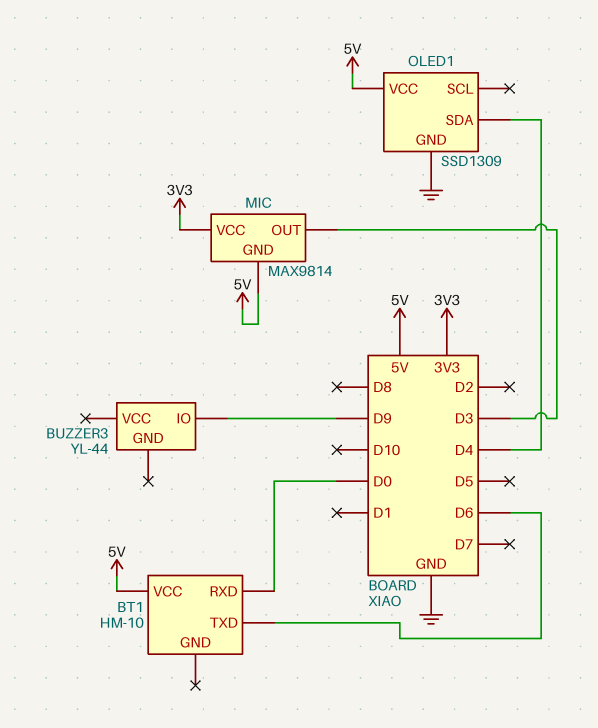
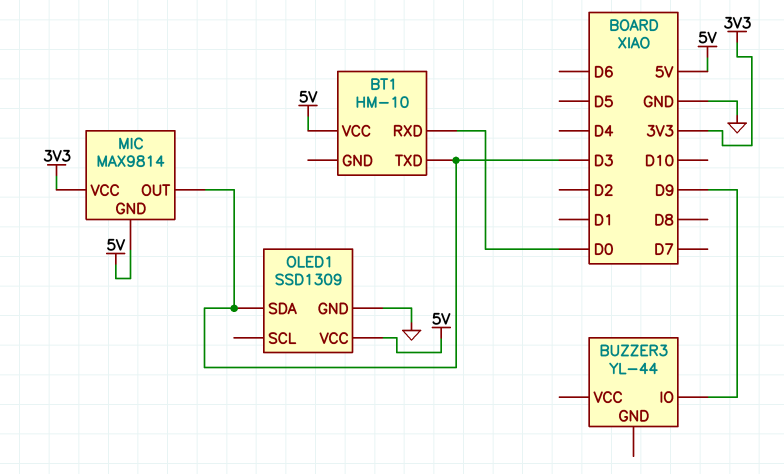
BT1 pin TXD: D6 -> D3
OLED1 pin SDA: D4 -> D3

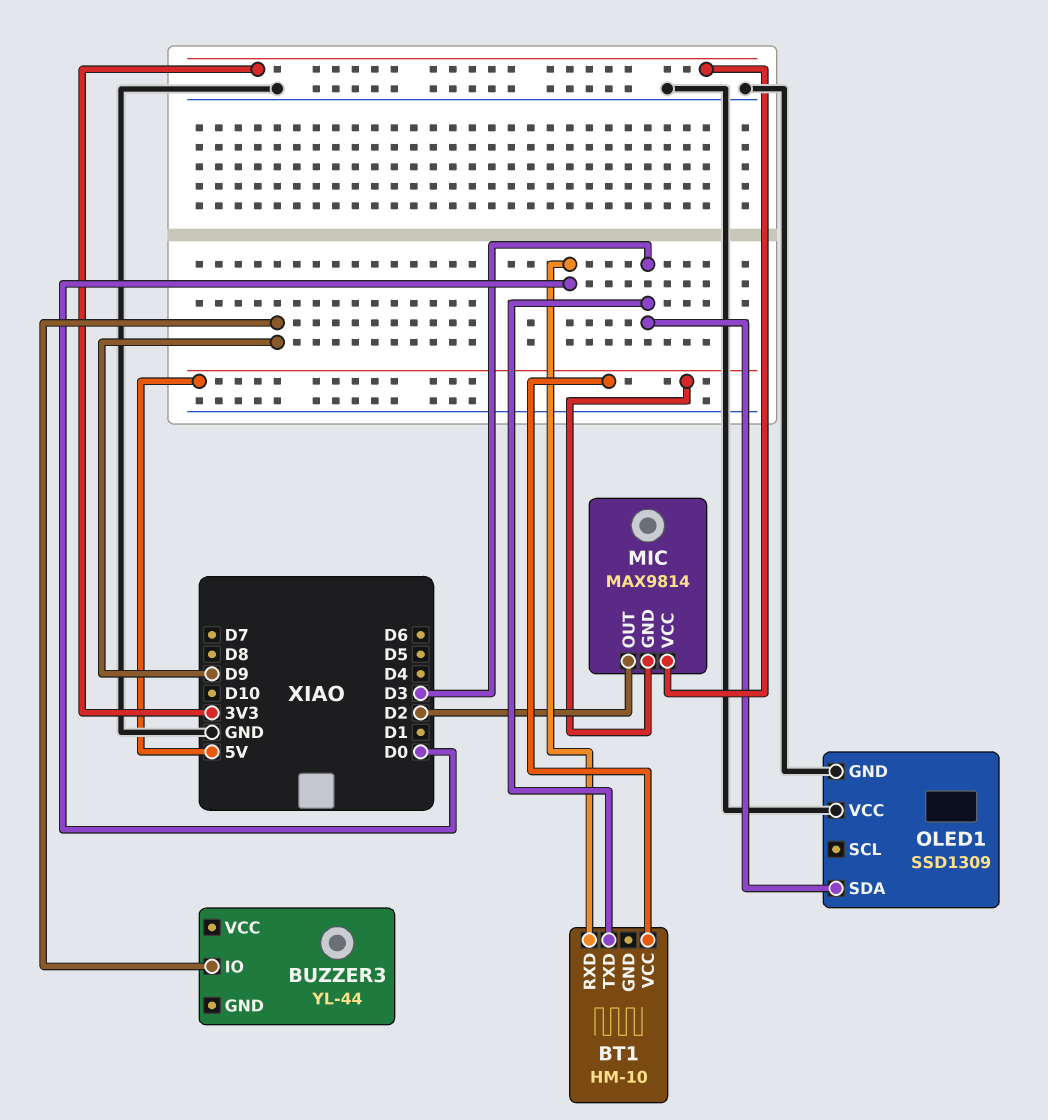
MIC pin OUT: D3 -> D2
OLED1 pin VCC: 5V -> GND

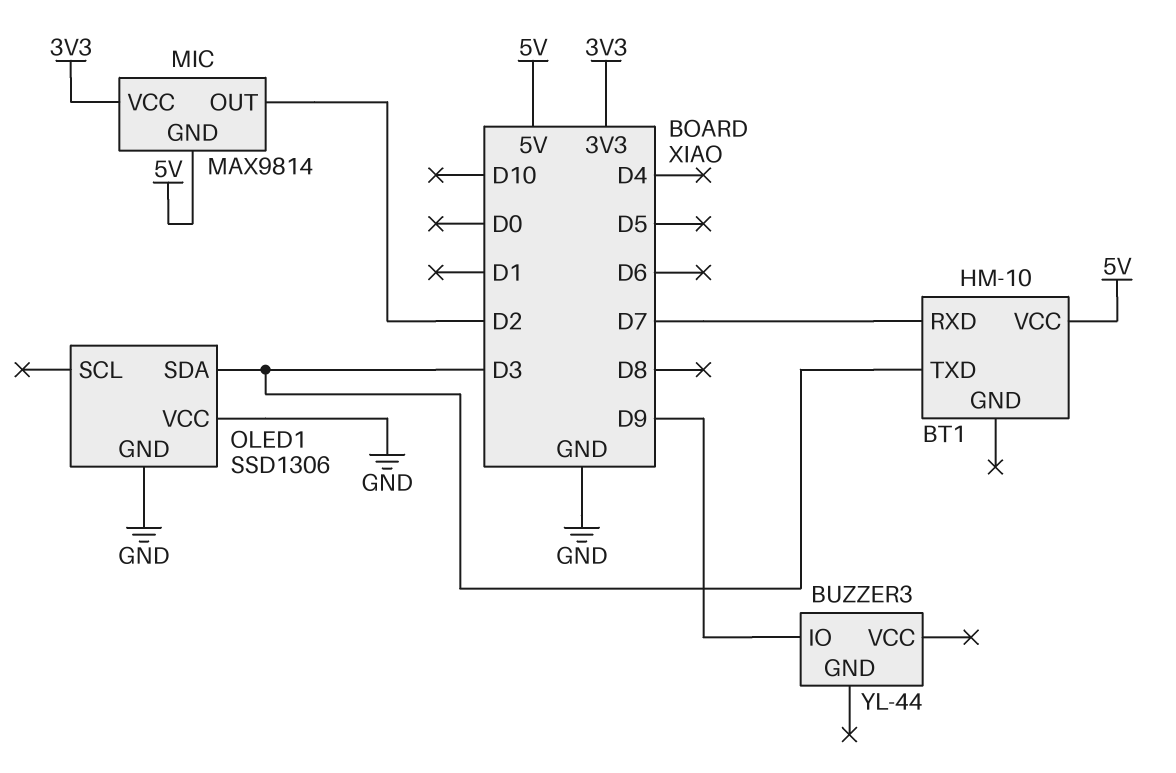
BT1 pin RXD: D0 -> D7
OLED1: SSD1309 -> SSD1306

